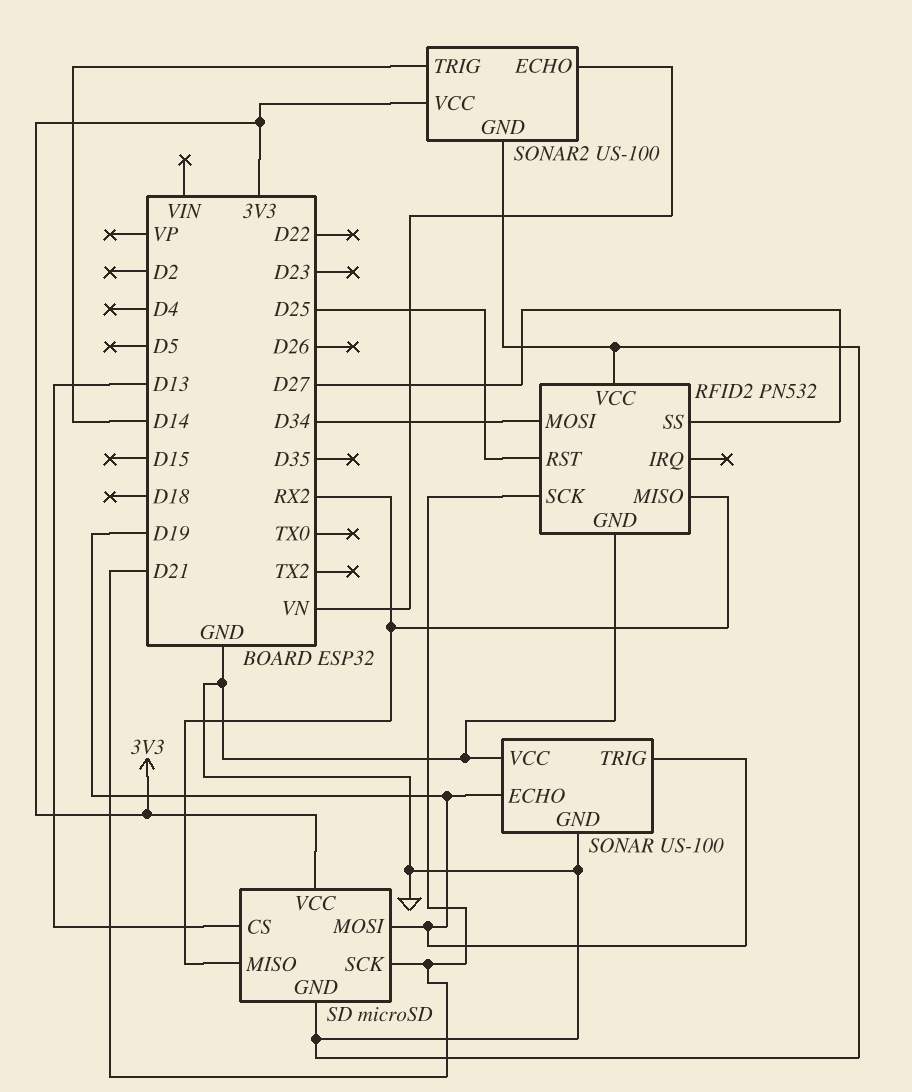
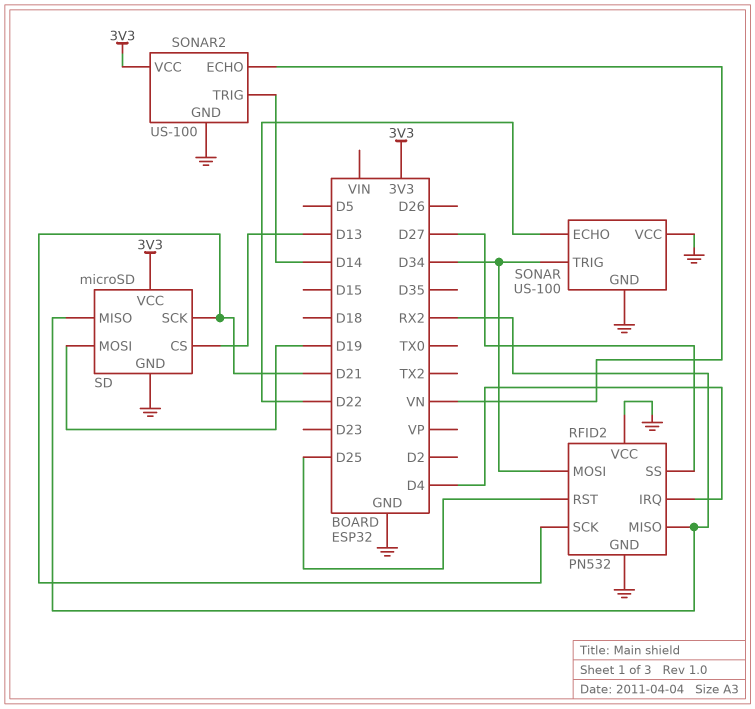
RFID2 pin IRQ: none -> D4
SONAR pin ECHO: D19 -> D22
SONAR pin TRIG: D19 -> D34

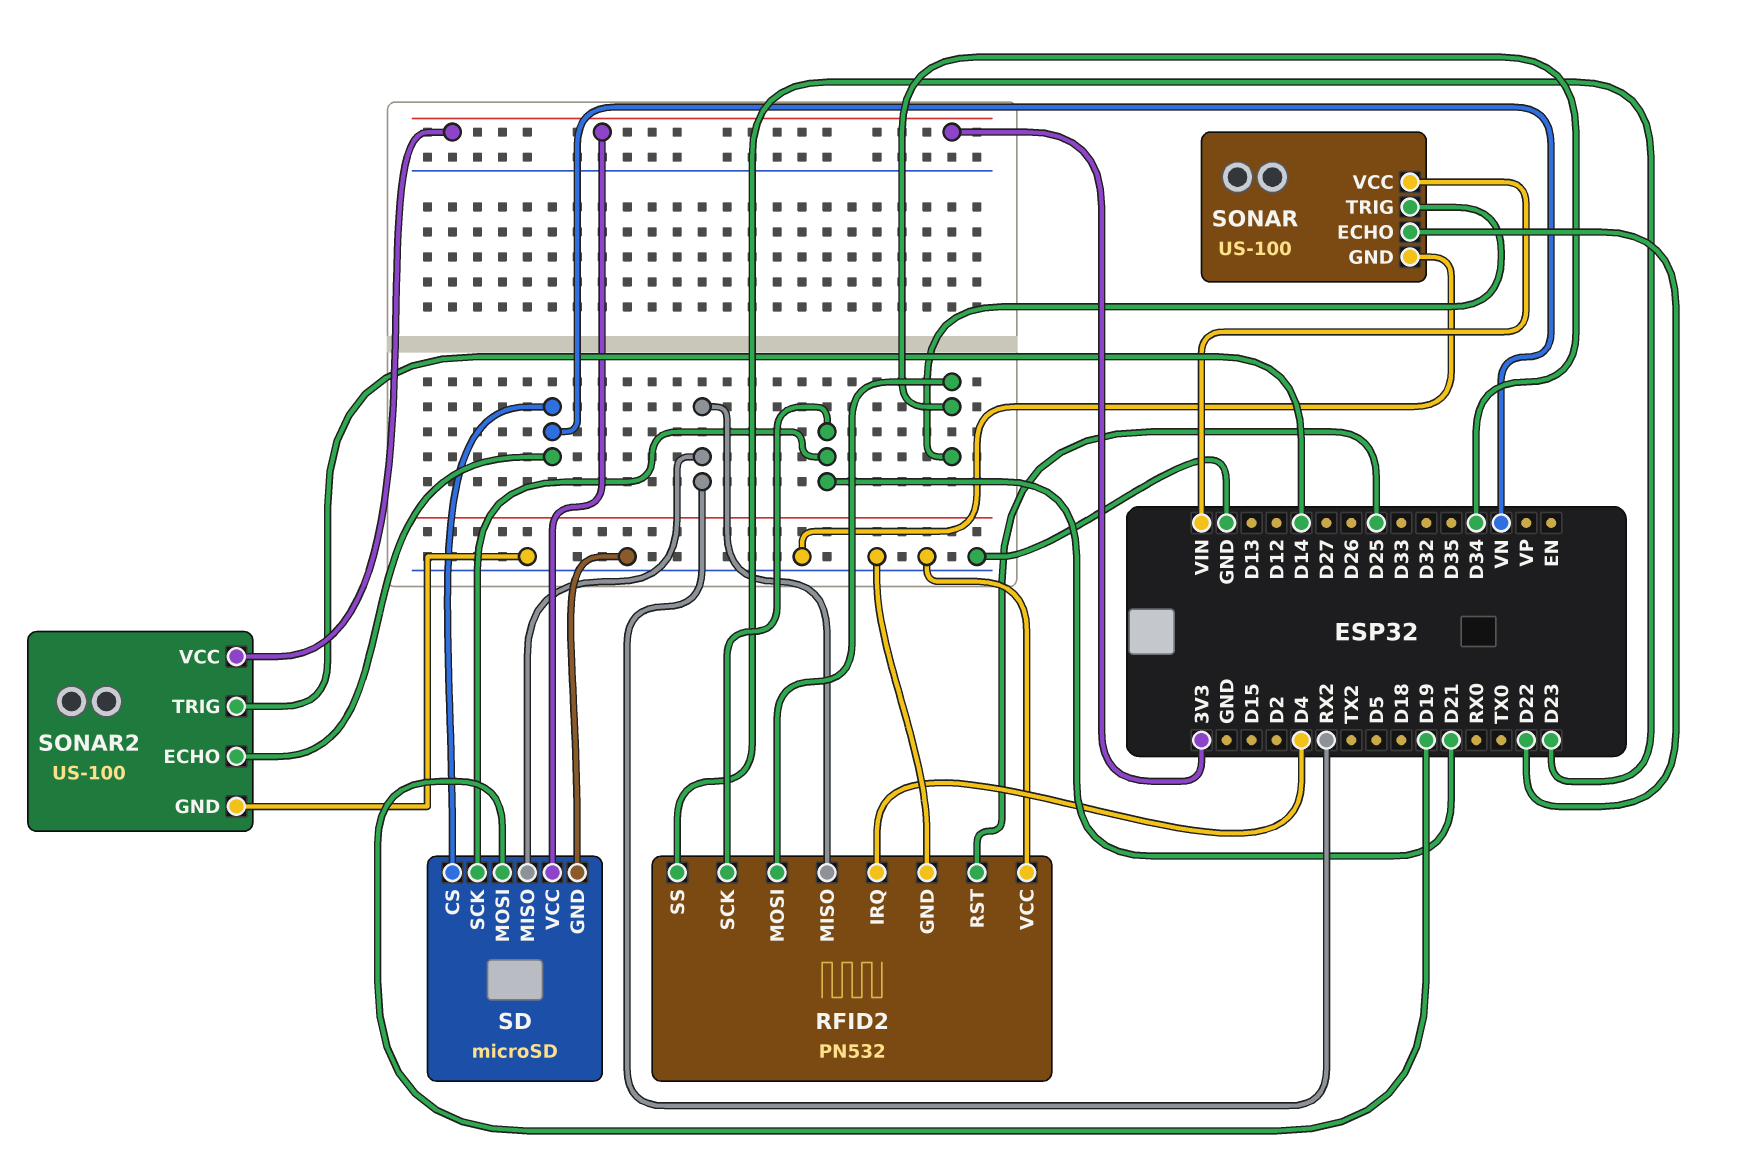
RFID2 pin SS: D27 -> D23
SD pin CS: D13 -> VN
SONAR pin VCC: GND -> VIN

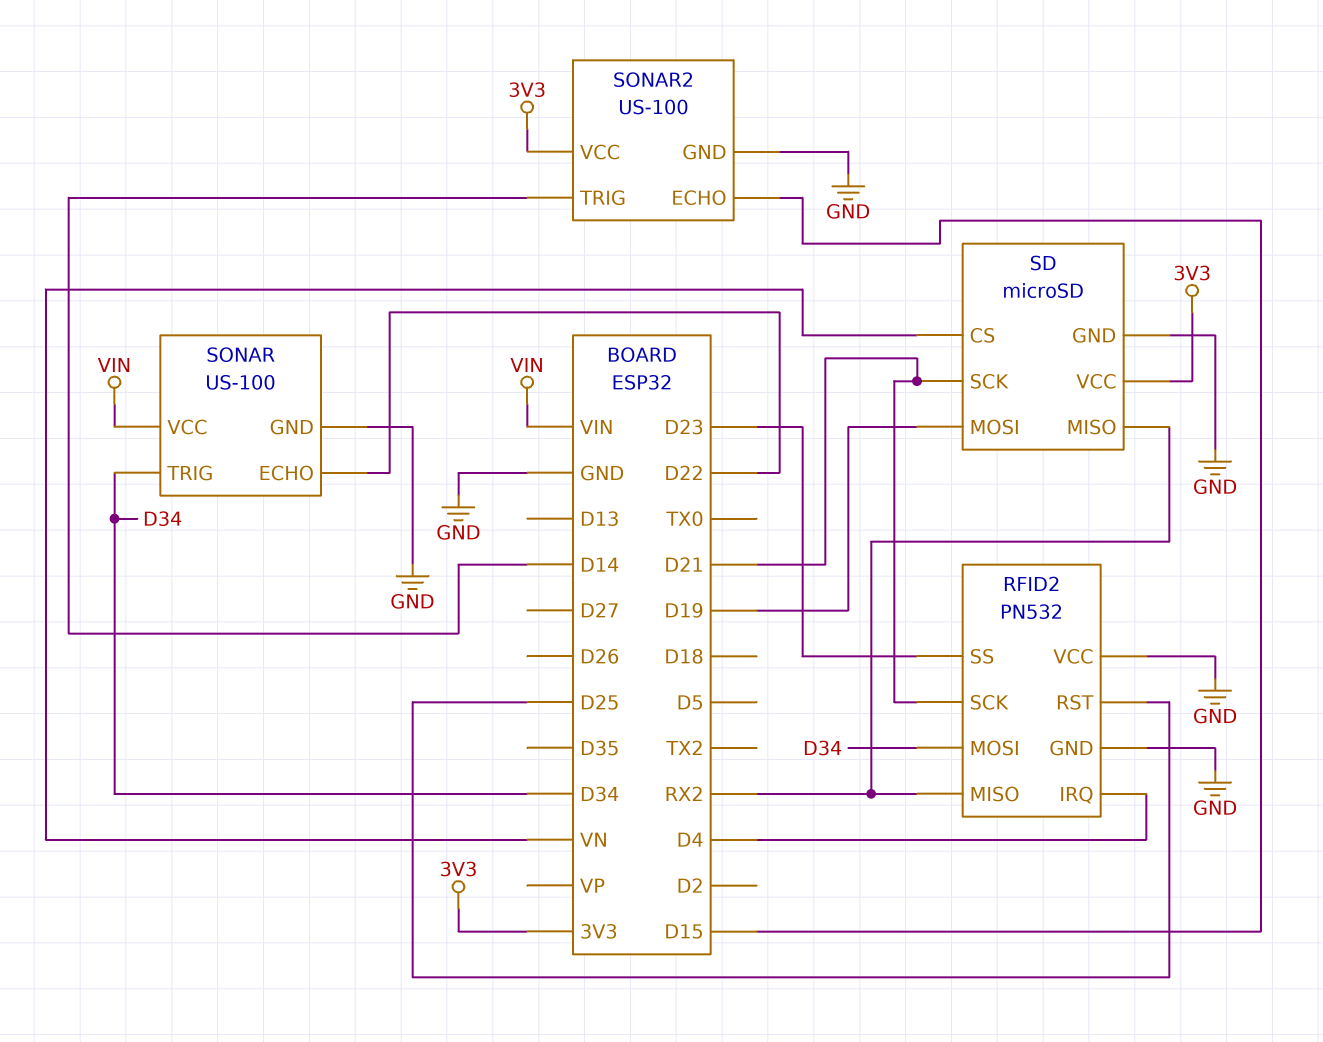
SONAR2 pin ECHO: VN -> D15

